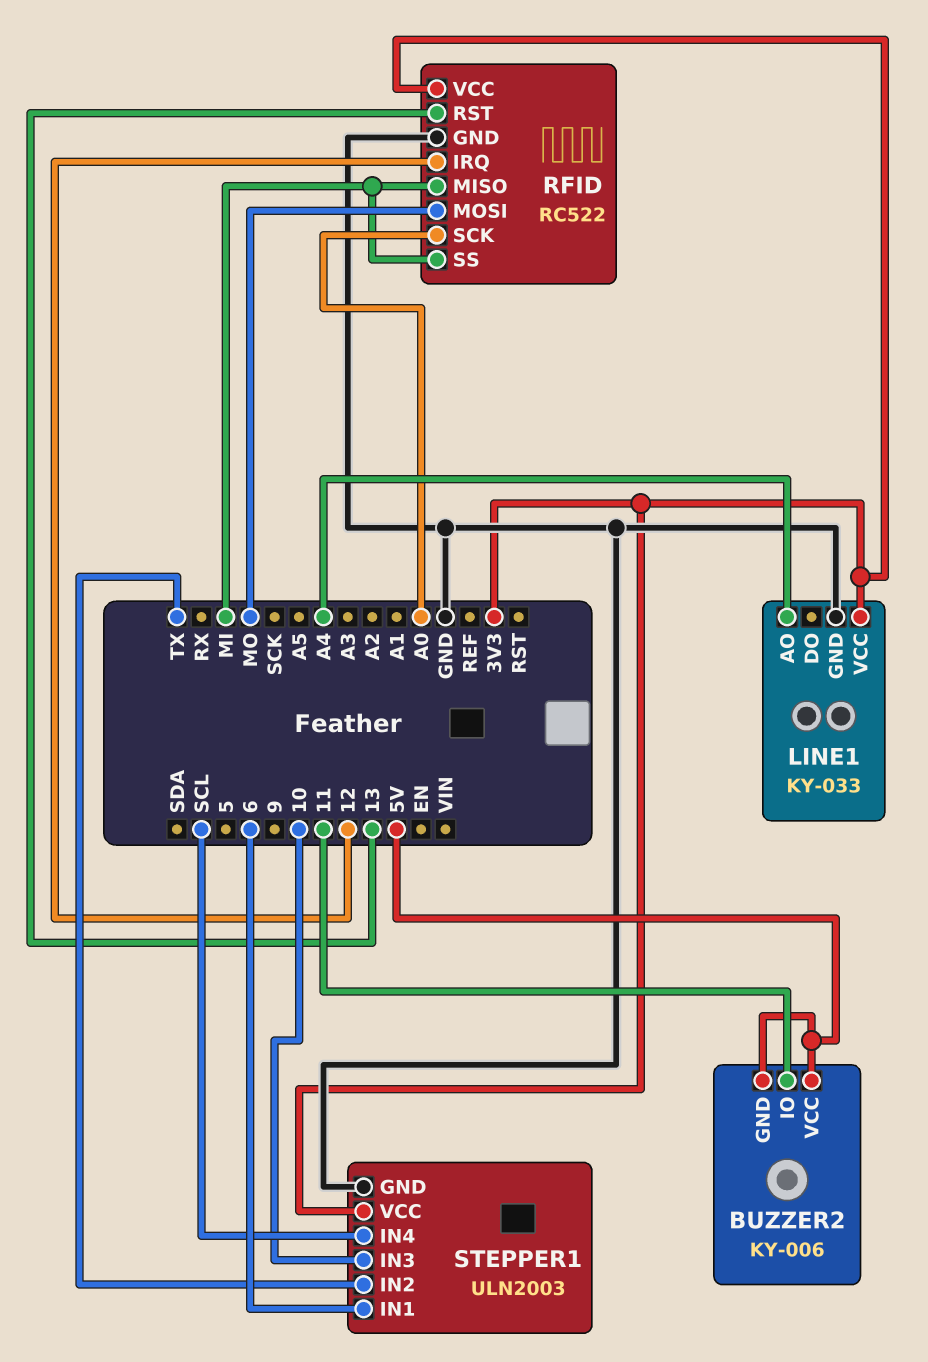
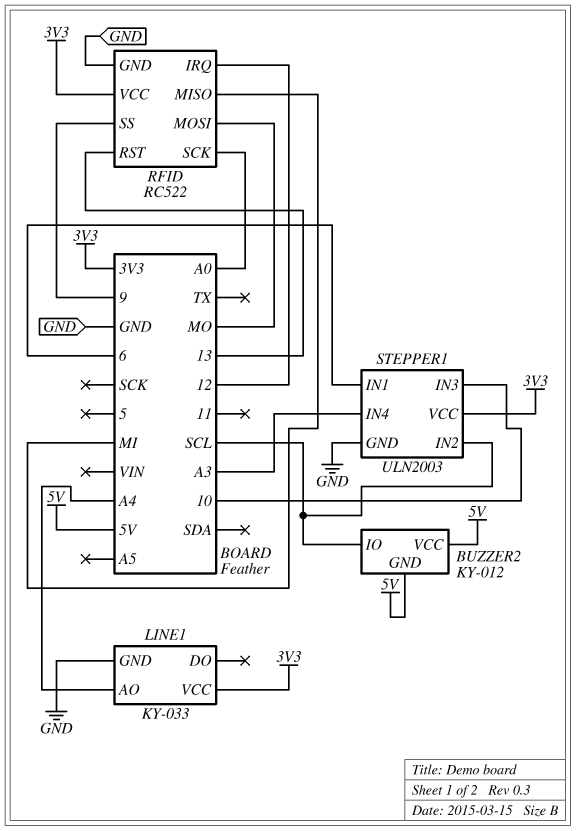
BUZZER2: KY-006 -> KY-012
BUZZER2 pin IO: 11 -> SCL
RFID pin SS: MI -> 9
STEPPER1 pin IN2: TX -> SCL
STEPPER1 pin IN4: SCL -> A3

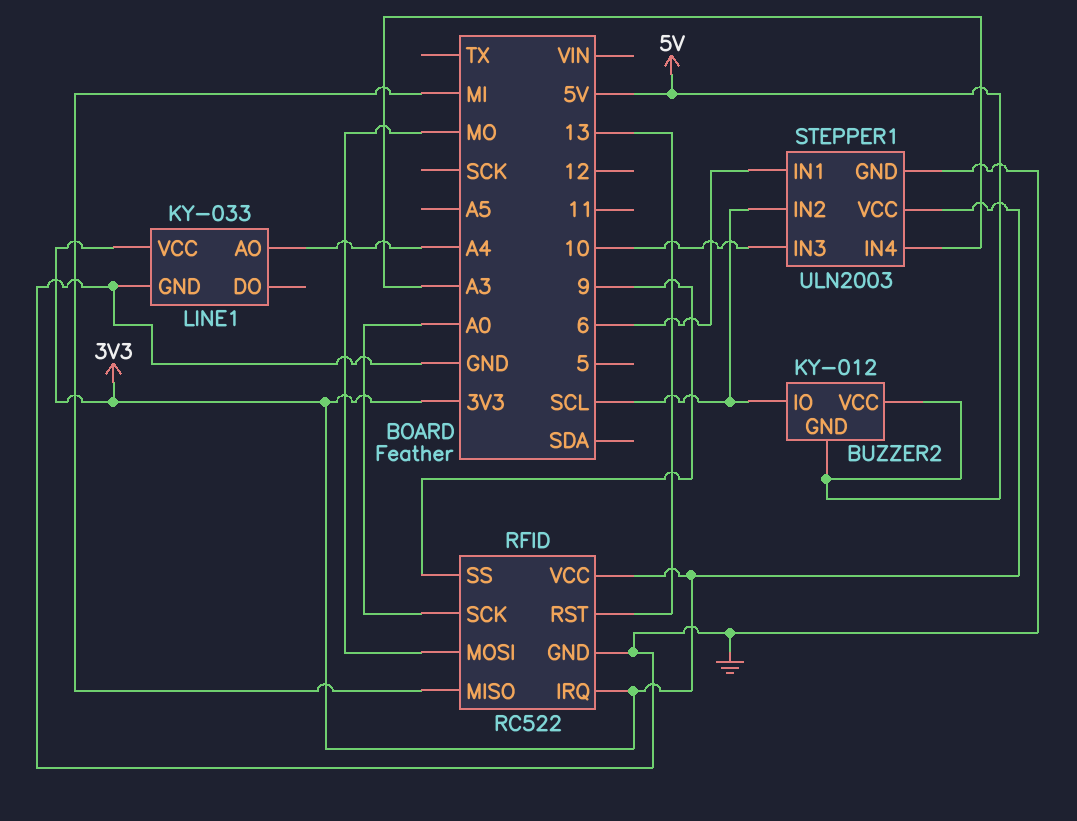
RFID pin IRQ: 12 -> 3V3

